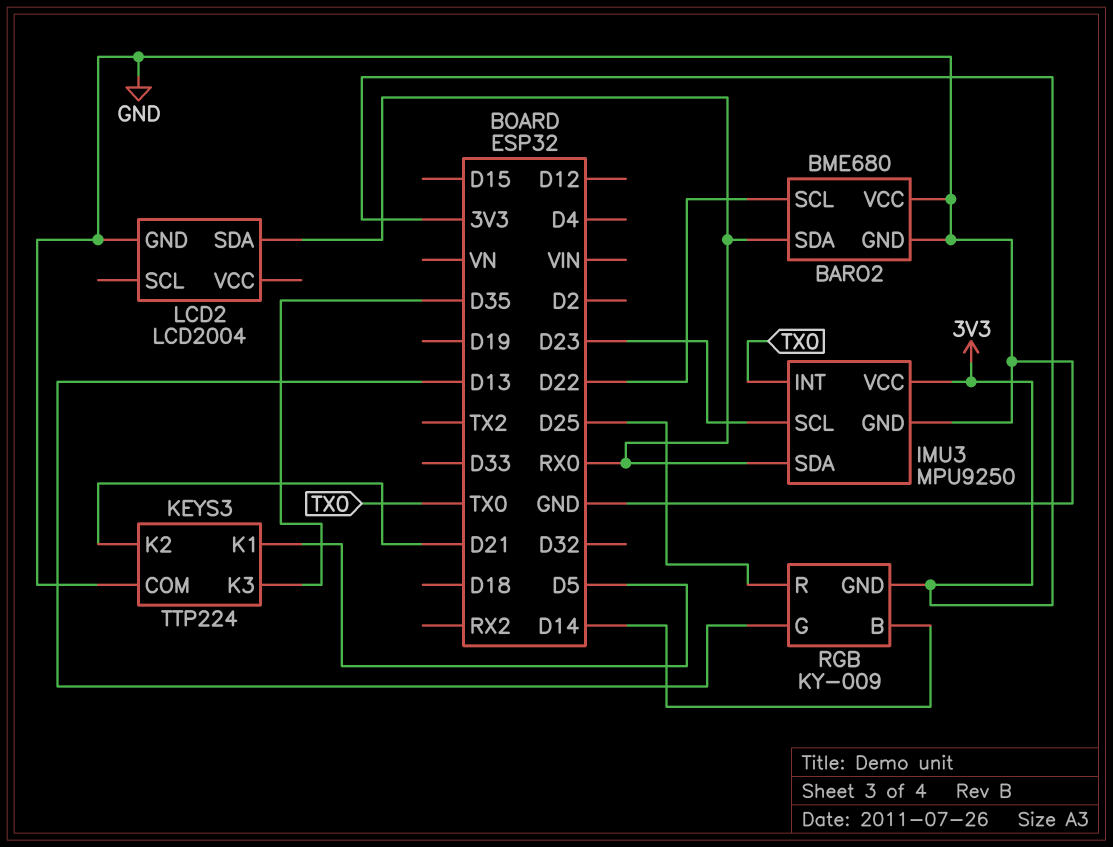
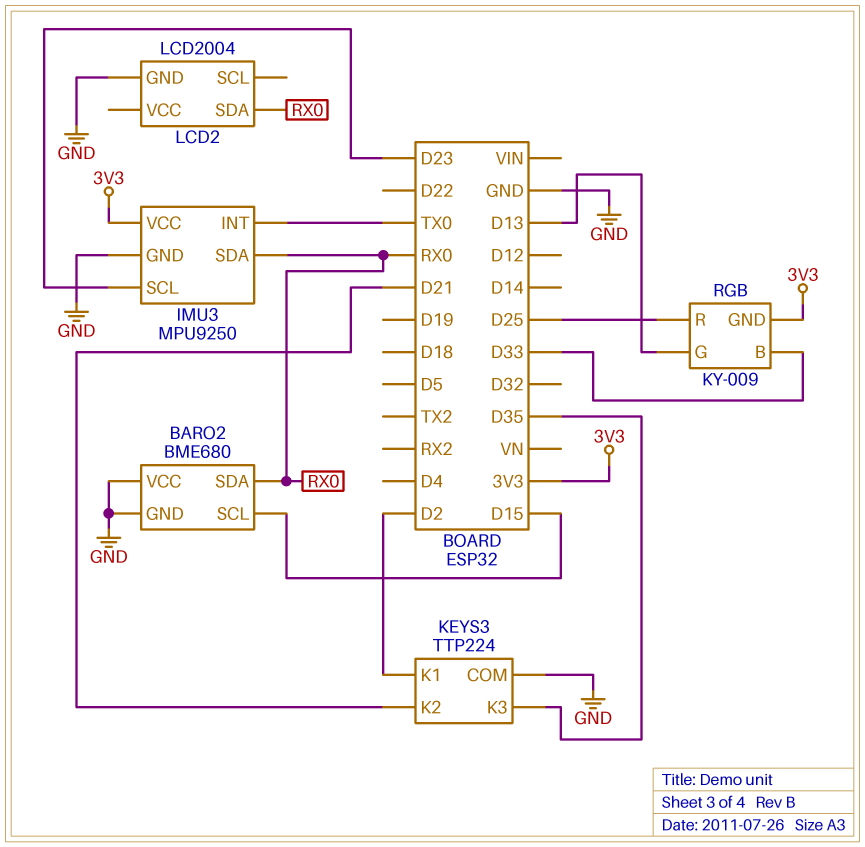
BARO2 pin SCL: D22 -> D15
KEYS3 pin K1: D5 -> D2
RGB pin B: D14 -> D33

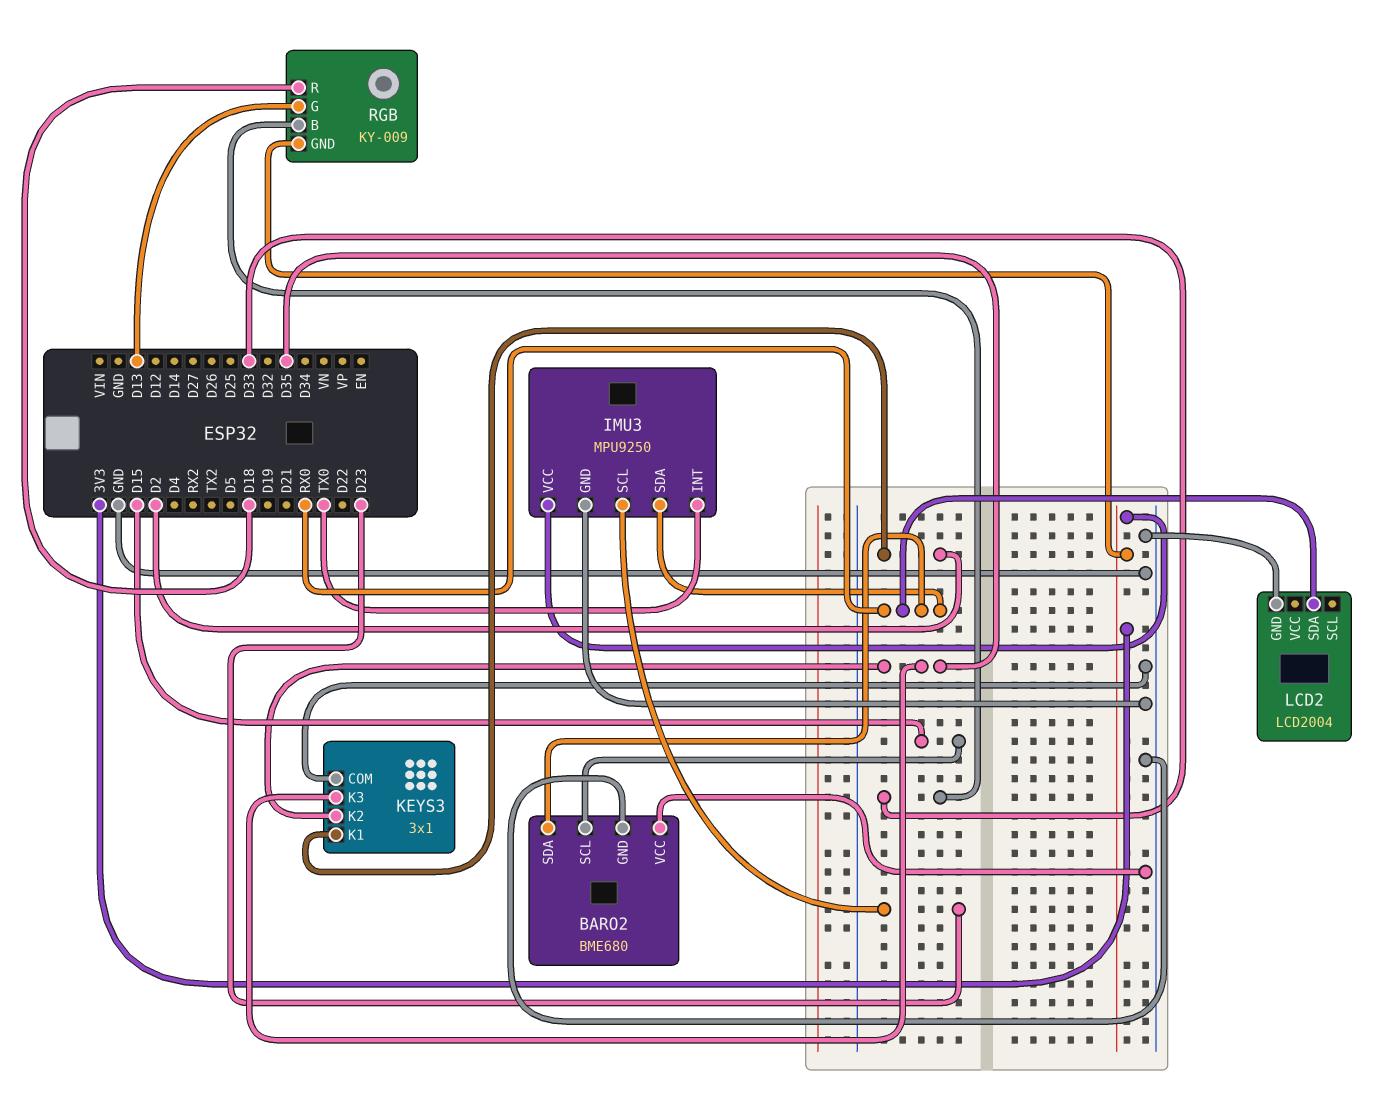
KEYS3: TTP224 -> 3x1
KEYS3 pin K2: D21 -> D35
RGB pin R: D25 -> D18

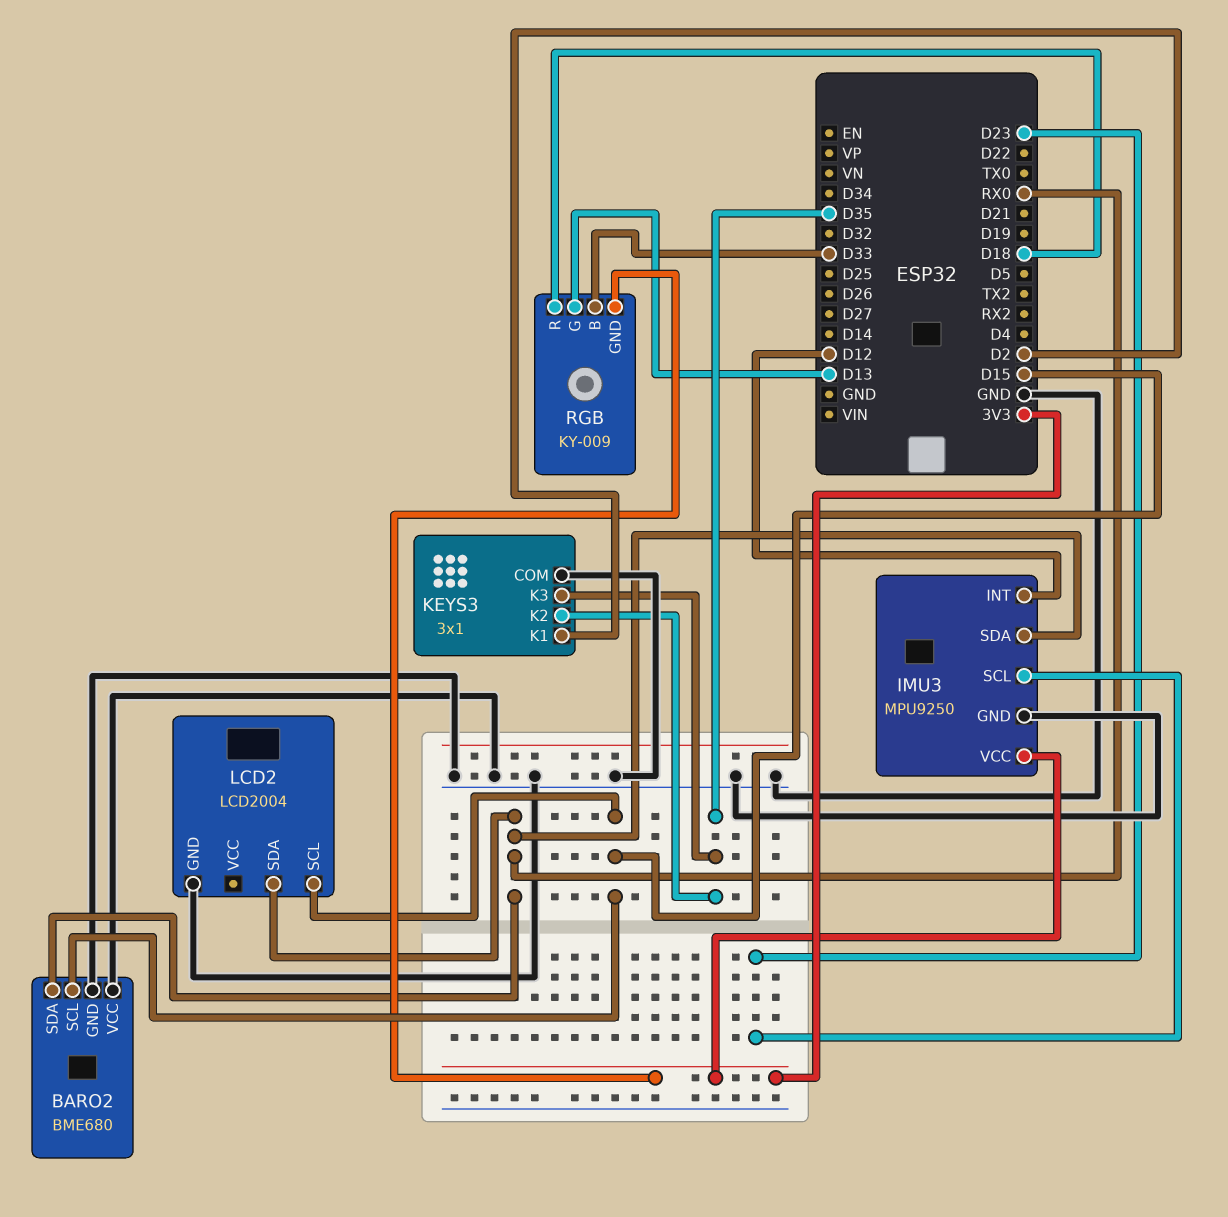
IMU3 pin INT: TX0 -> D12
LCD2 pin SCL: none -> D15

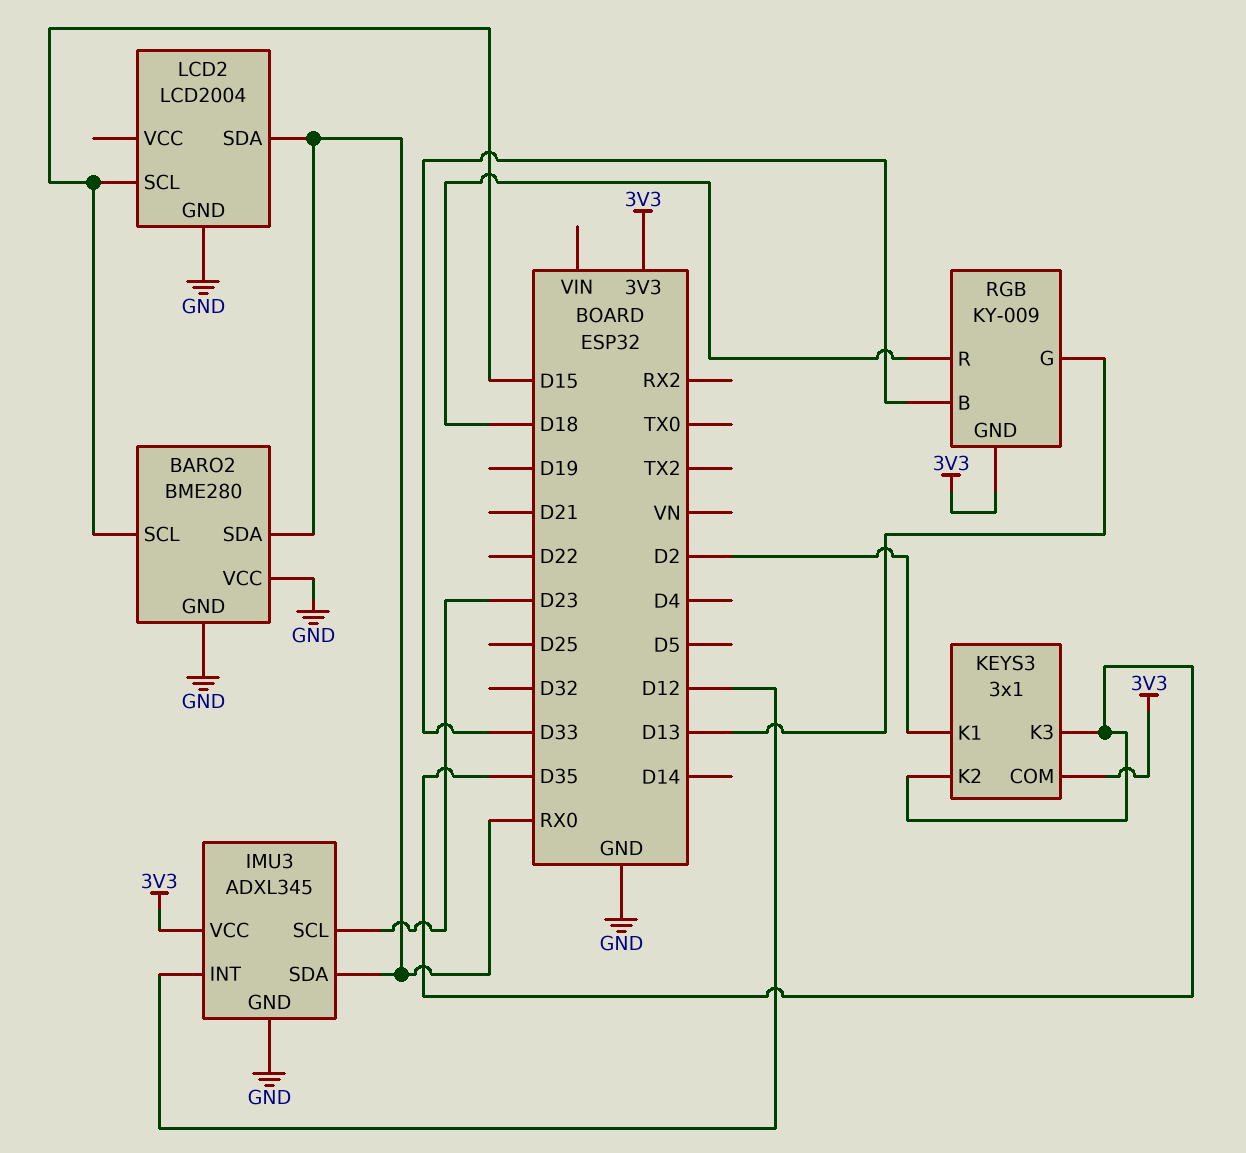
BARO2: BME680 -> BME280
IMU3: MPU9250 -> ADXL345
KEYS3 pin COM: GND -> 3V3

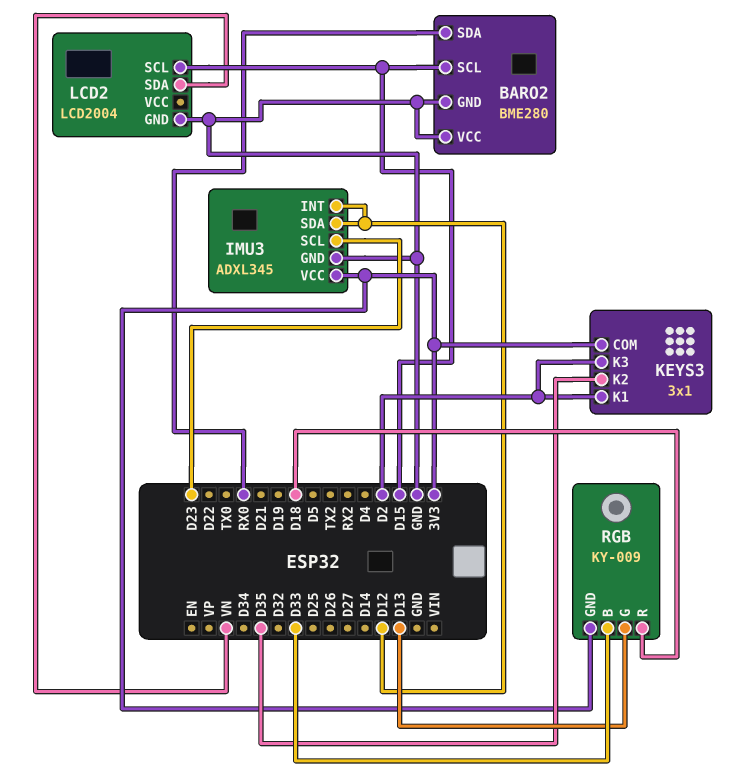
IMU3 pin SDA: RX0 -> D12
KEYS3 pin K3: D35 -> D2
LCD2 pin SDA: RX0 -> VN

